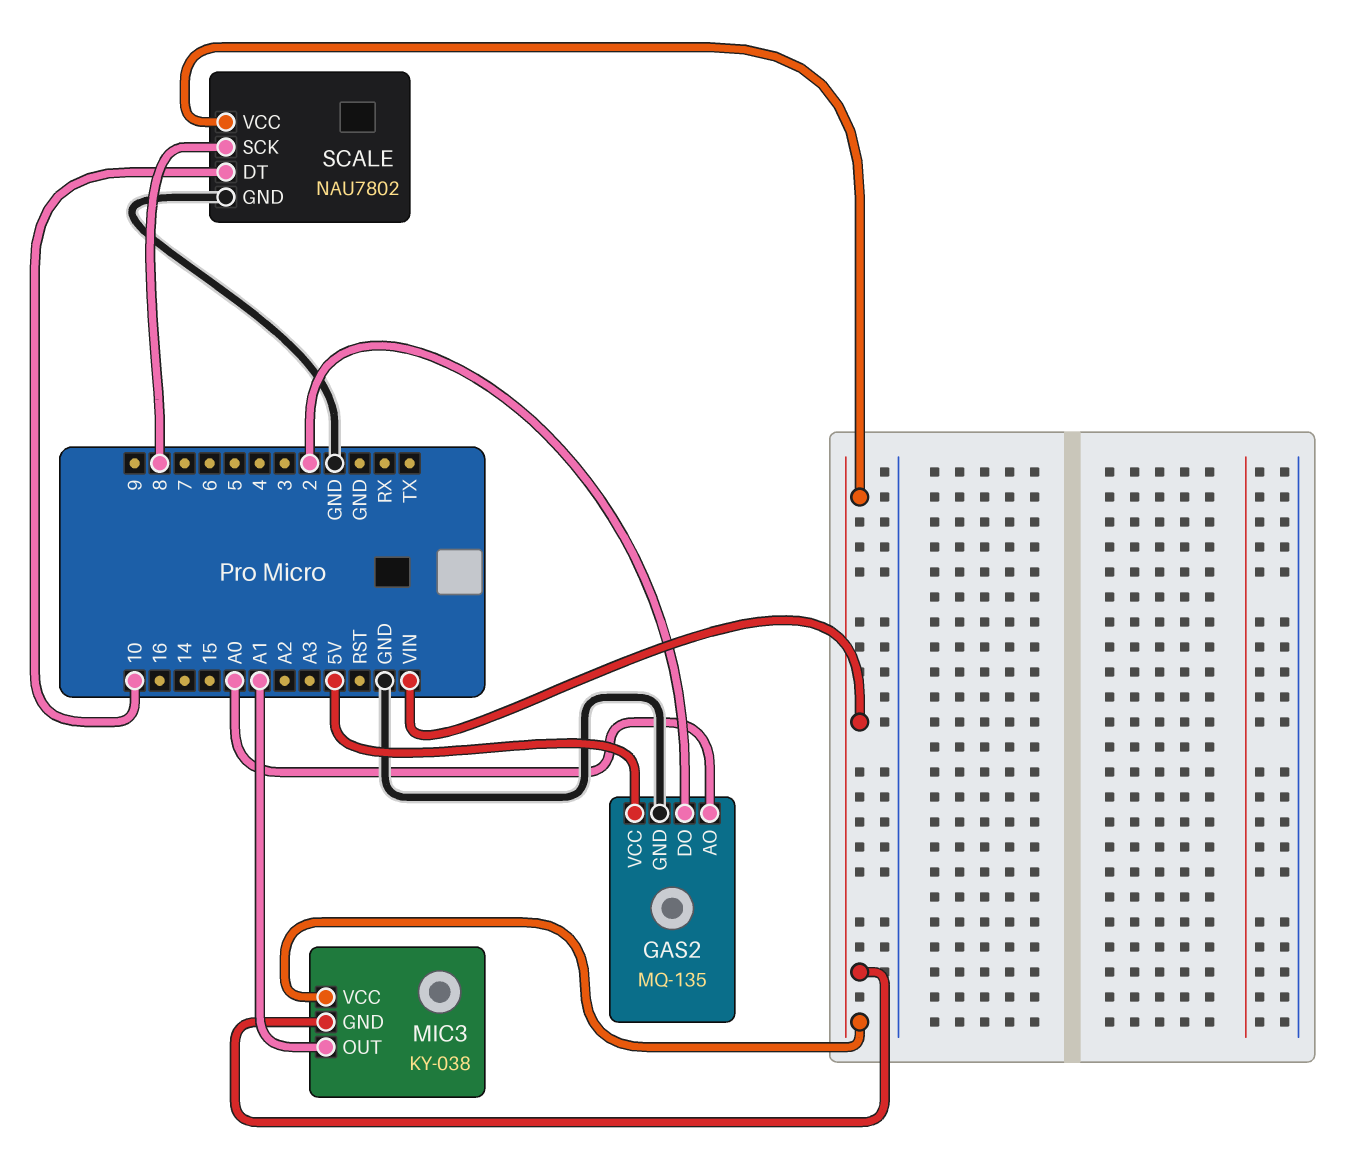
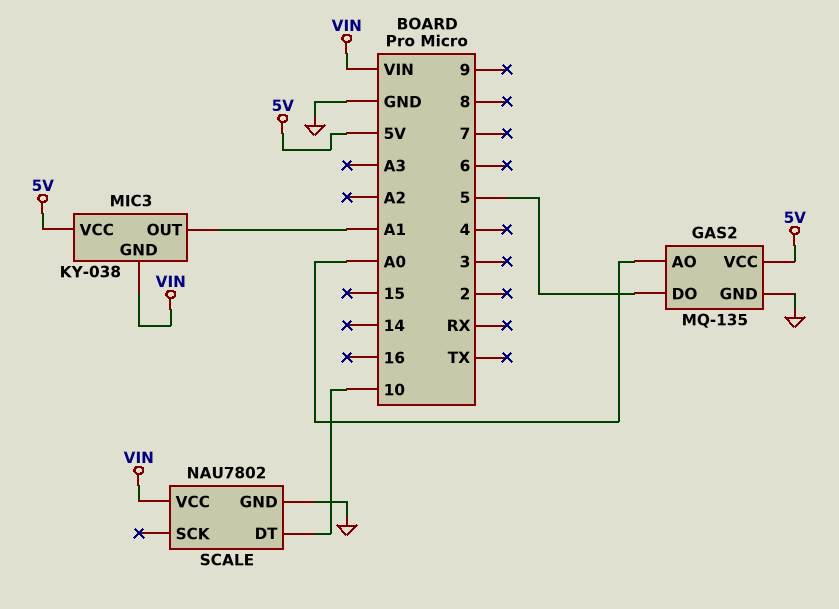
GAS2 pin DO: 2 -> 5
MIC3 pin VCC: VIN -> 5V
SCALE pin SCK: 8 -> none

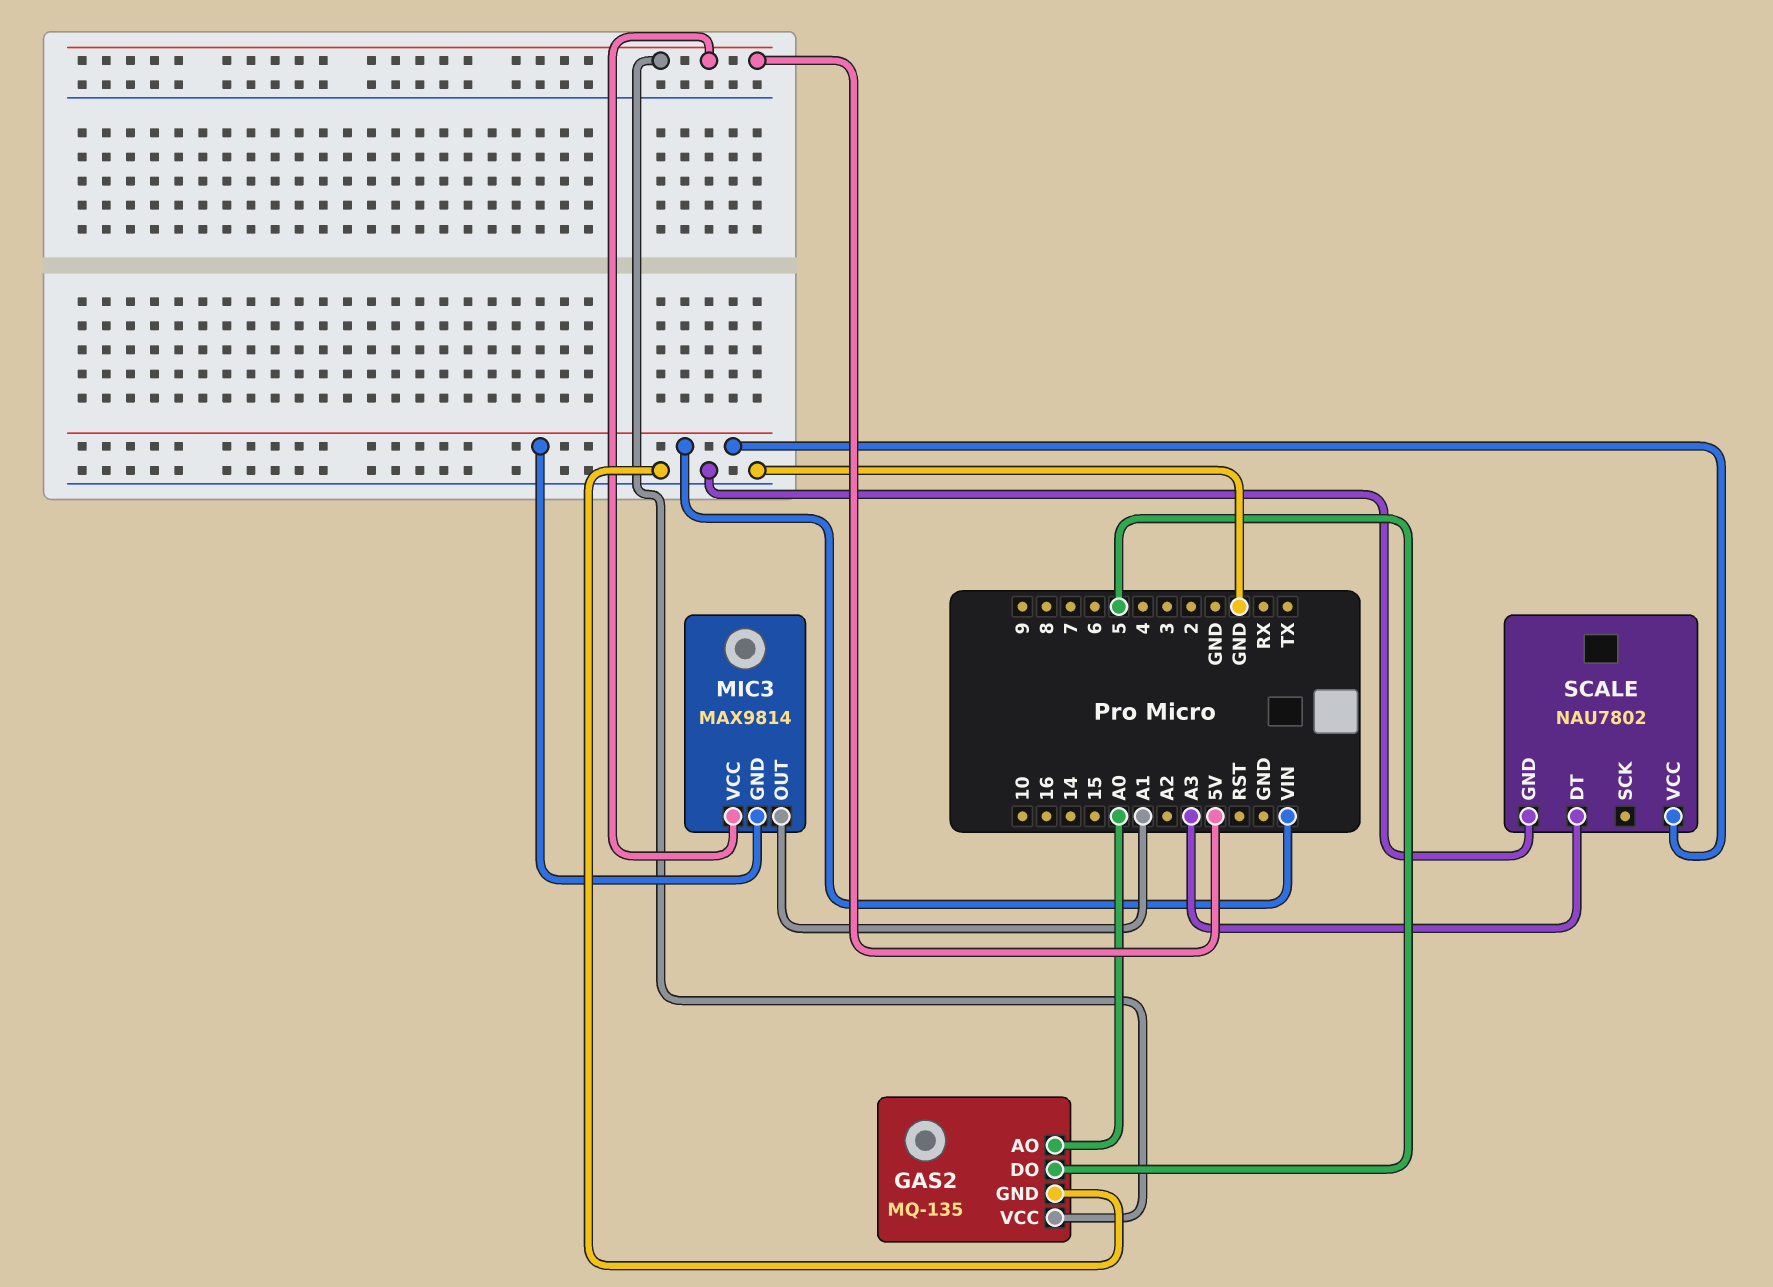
MIC3: KY-038 -> MAX9814
SCALE pin DT: 10 -> A3

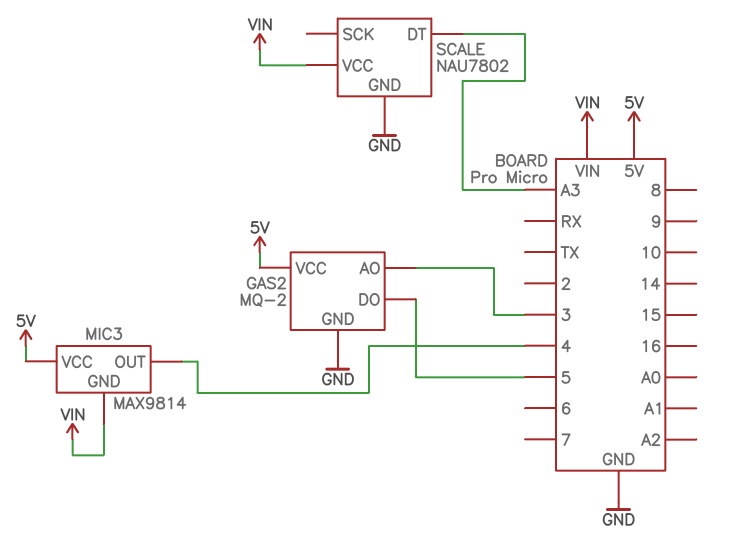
GAS2: MQ-135 -> MQ-2
GAS2 pin AO: A0 -> 3
MIC3 pin OUT: A1 -> 4

